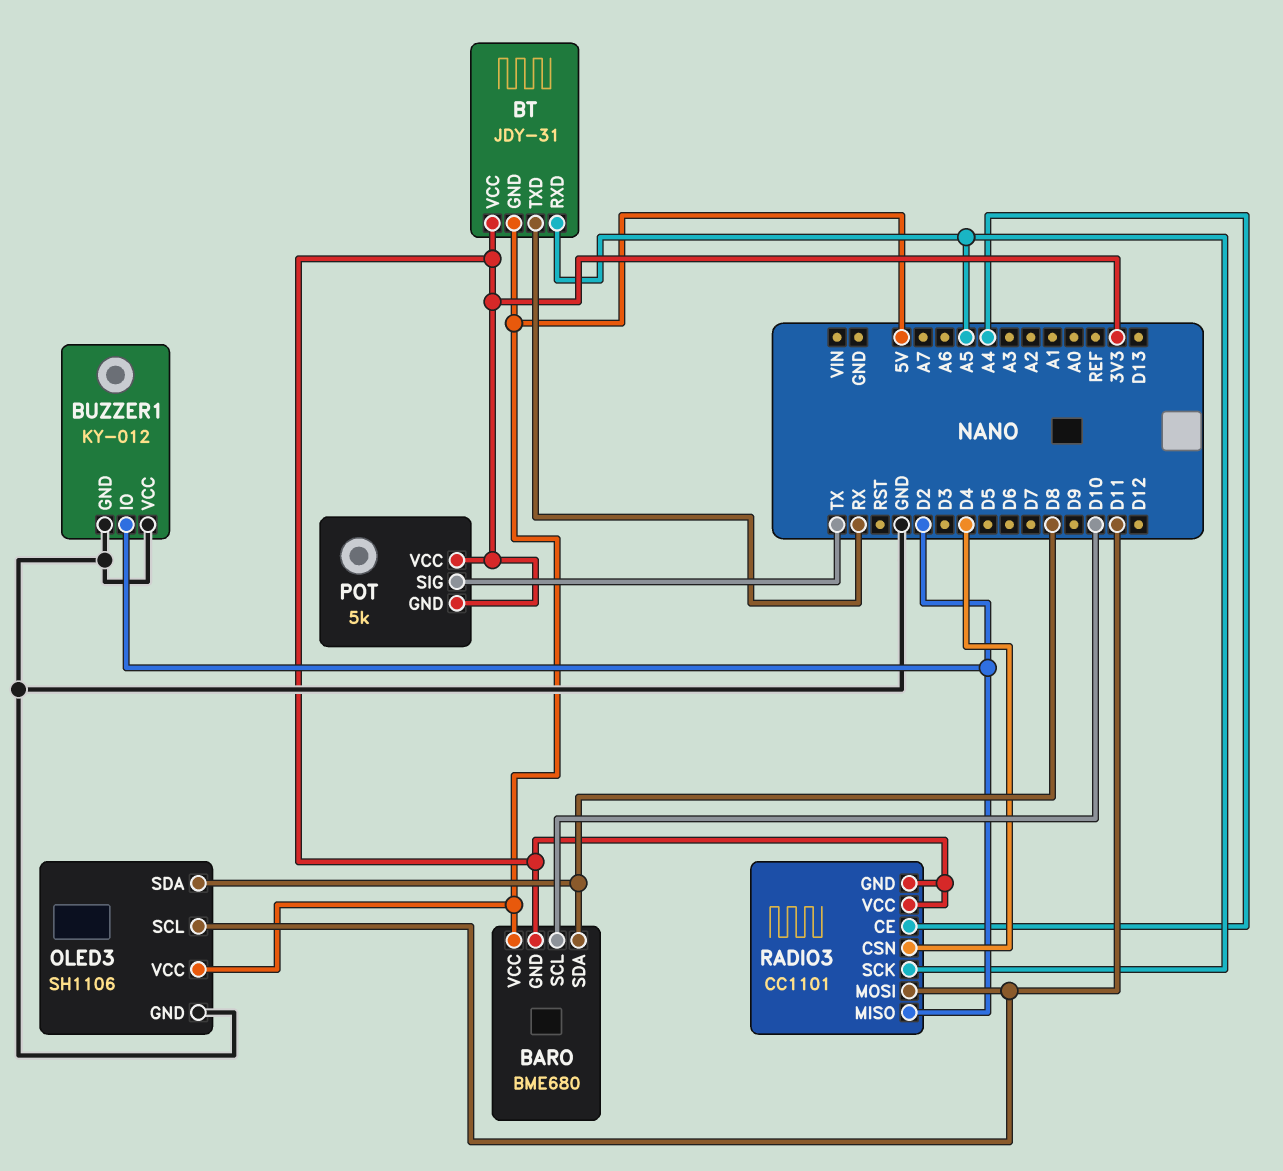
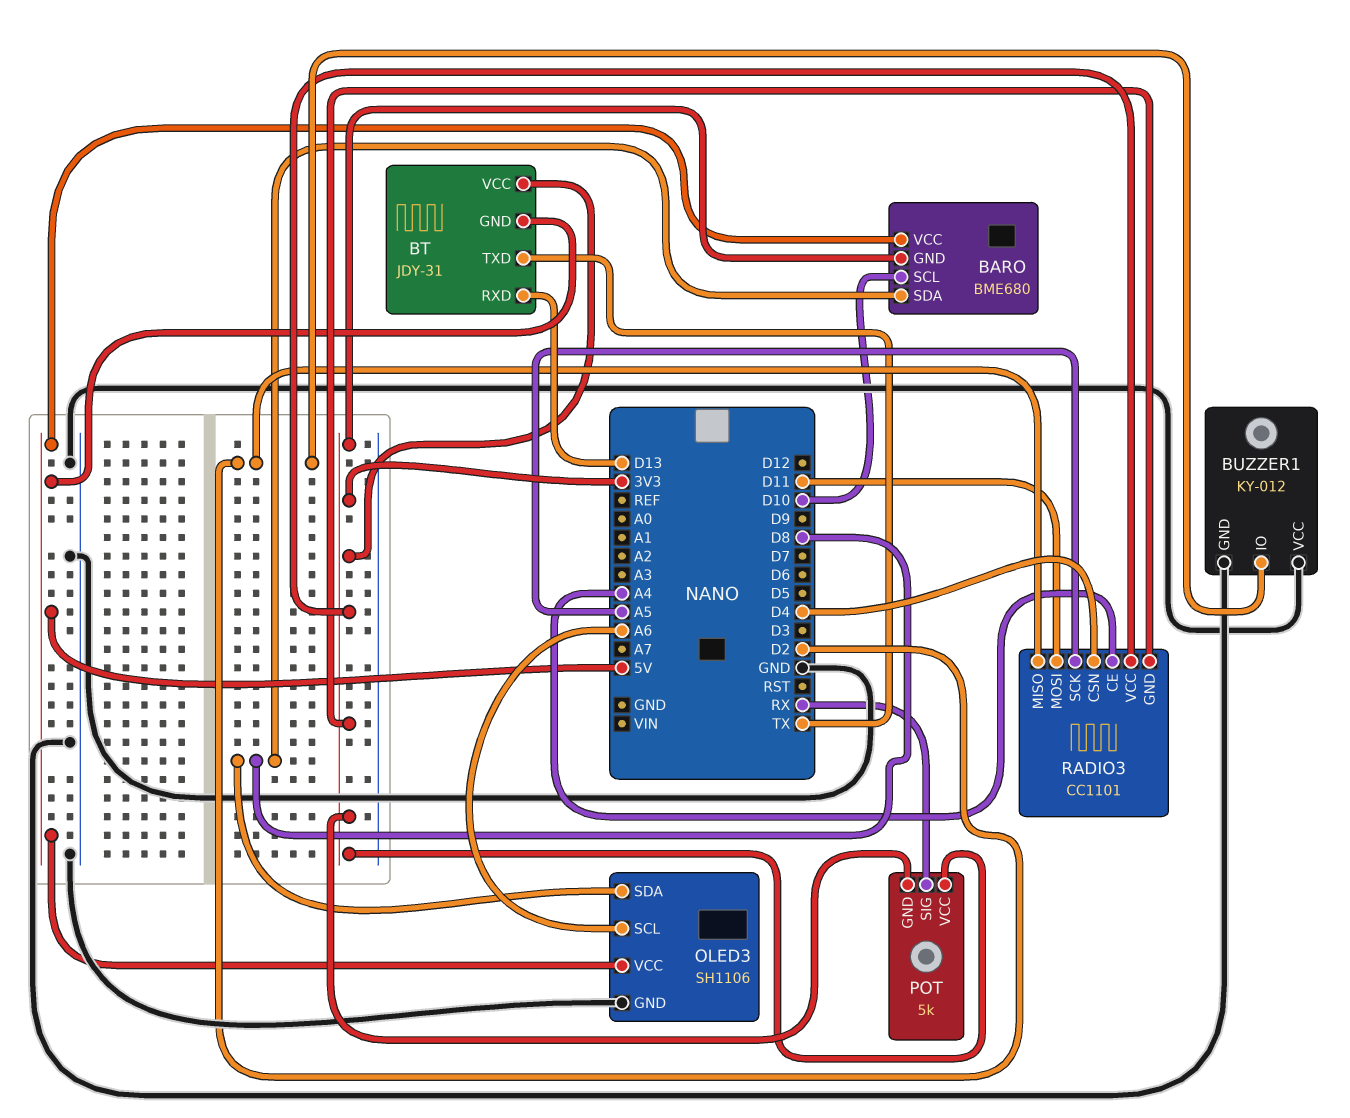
BT pin RXD: A5 -> D13
BT pin TXD: RX -> TX
OLED3 pin SCL: D11 -> A6
POT pin SIG: TX -> RX

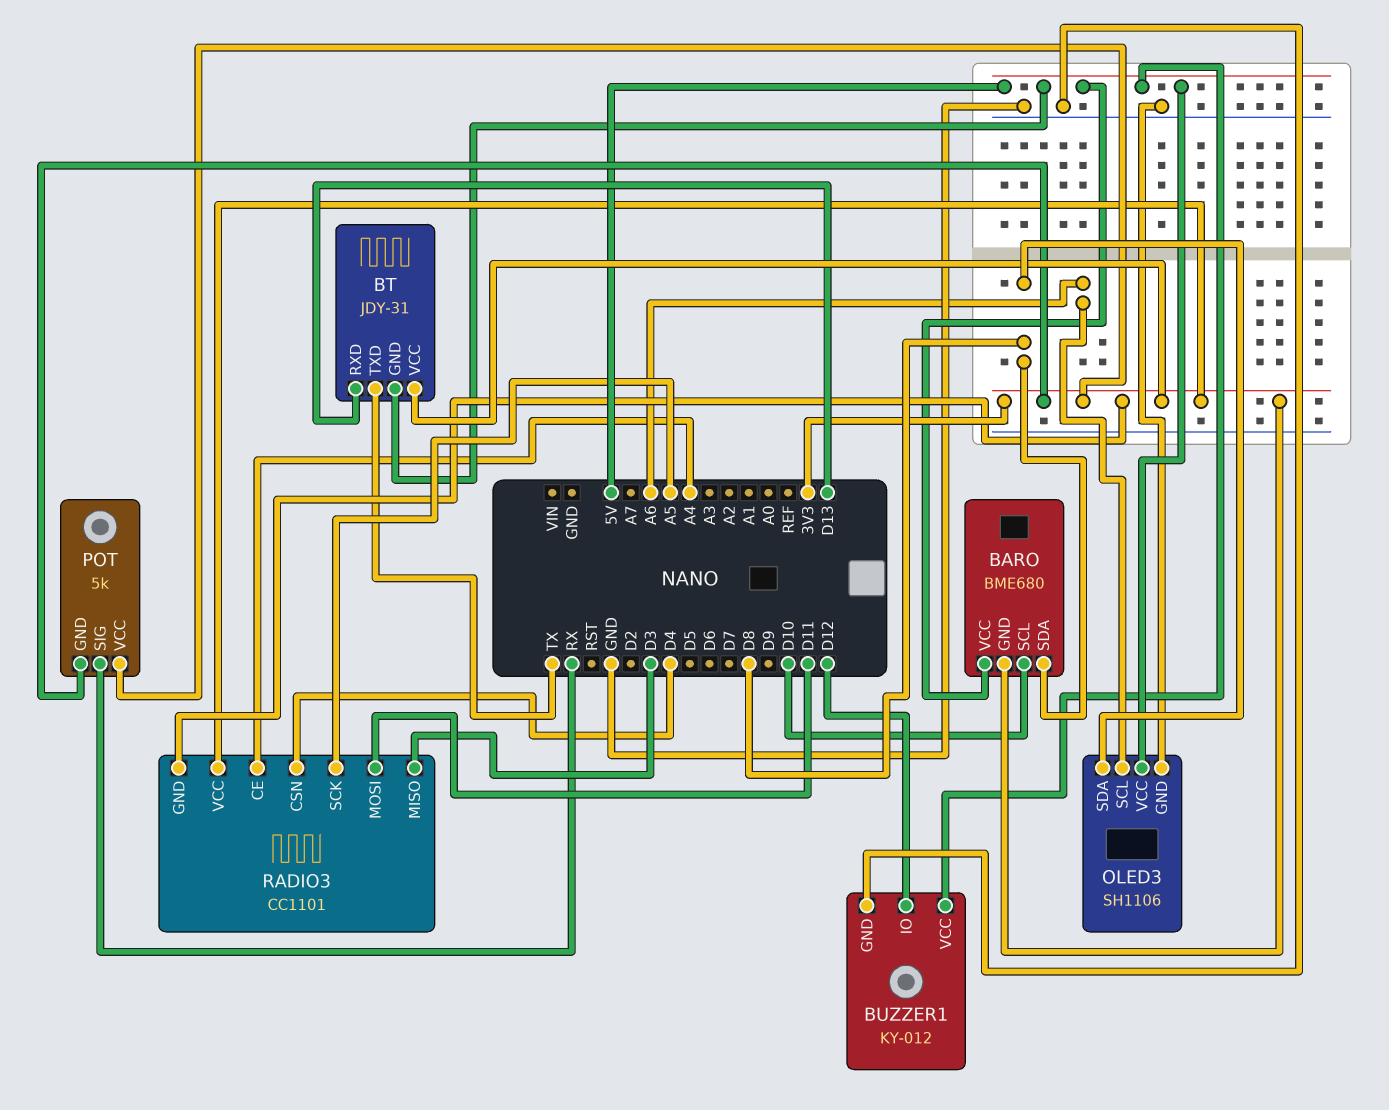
BUZZER1 pin IO: D2 -> D12
BUZZER1 pin VCC: GND -> 5V
RADIO3 pin MISO: D2 -> D3

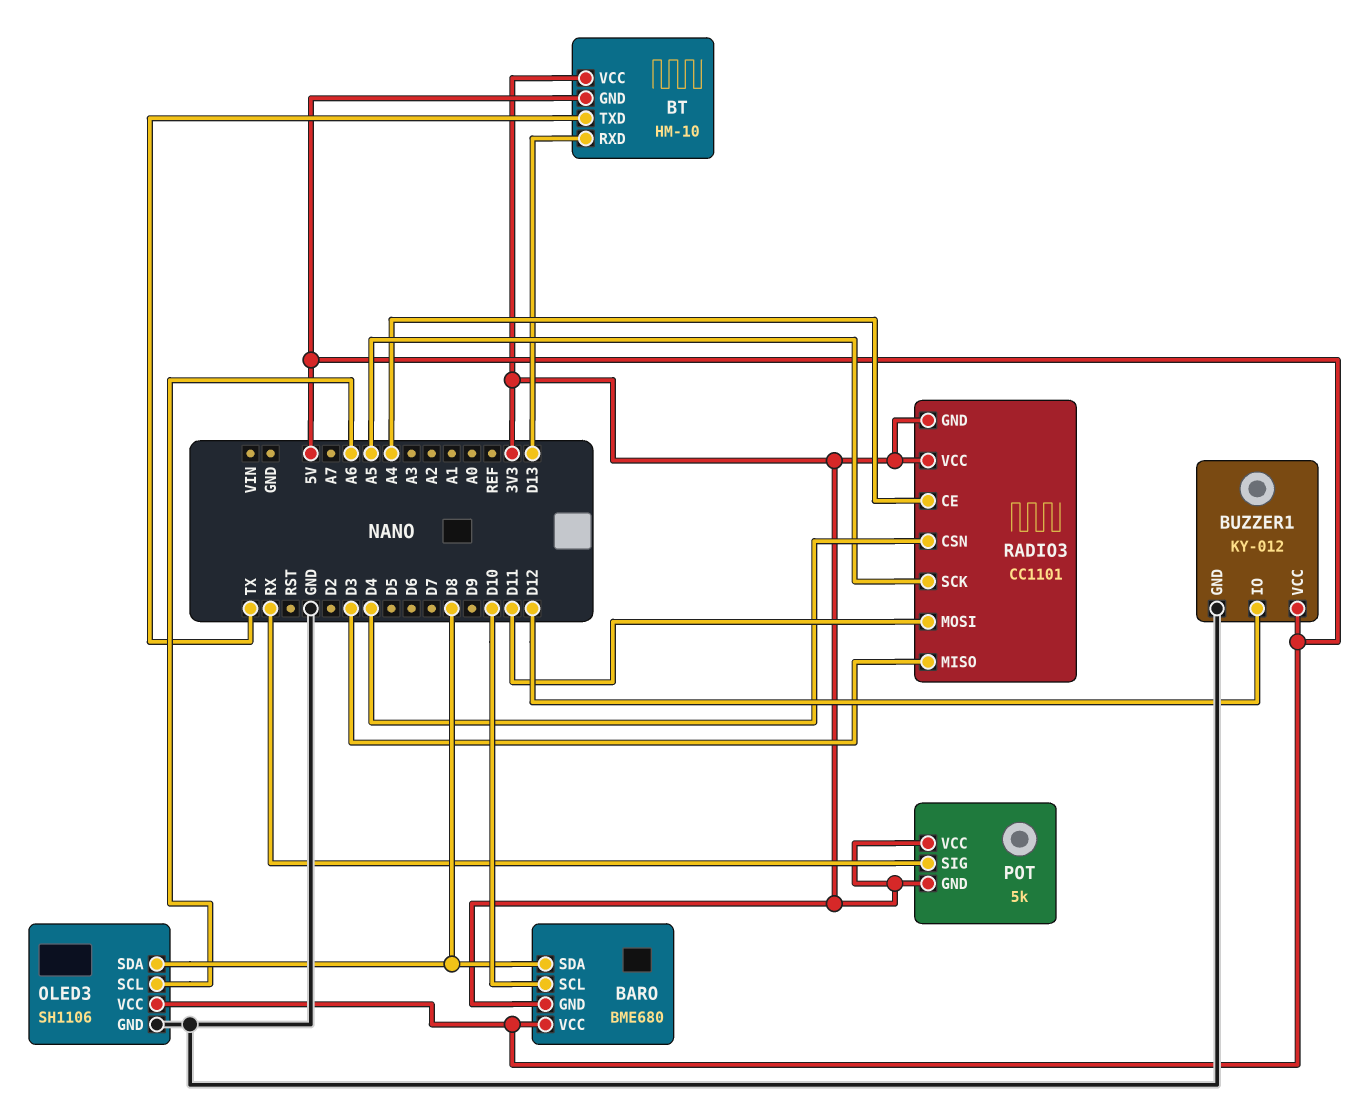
BT: JDY-31 -> HM-10

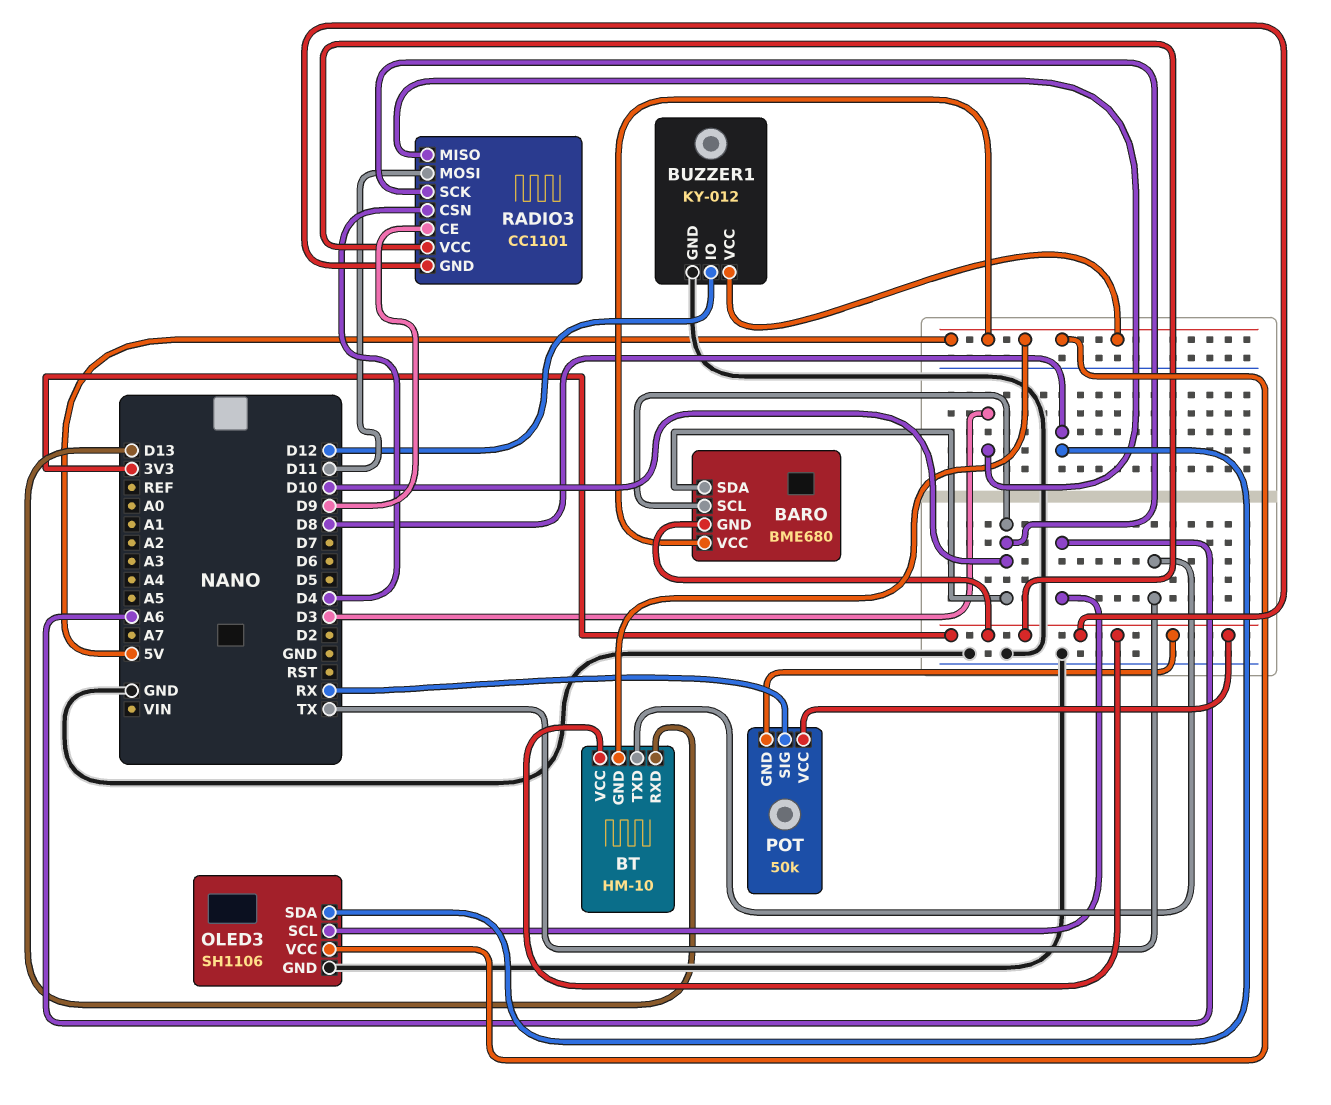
BARO pin SDA: D8 -> D10
POT: 5k -> 50k
RADIO3 pin CE: A4 -> D9
RADIO3 pin SCK: A5 -> D10

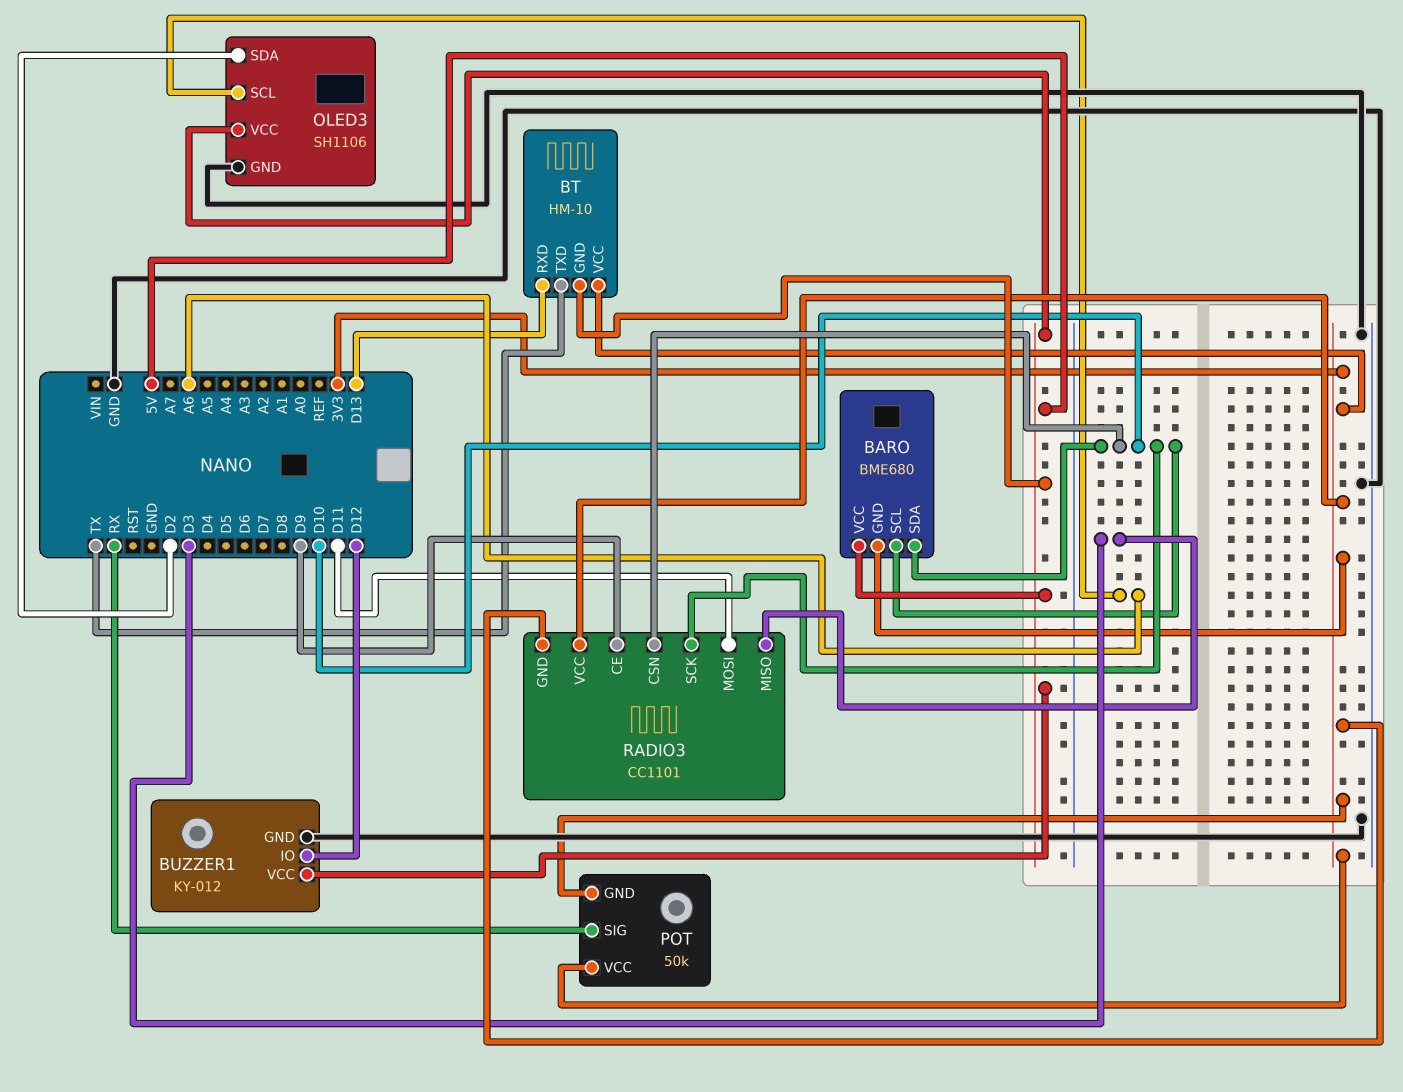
OLED3 pin SDA: D8 -> D2
RADIO3 pin CSN: D4 -> D10

